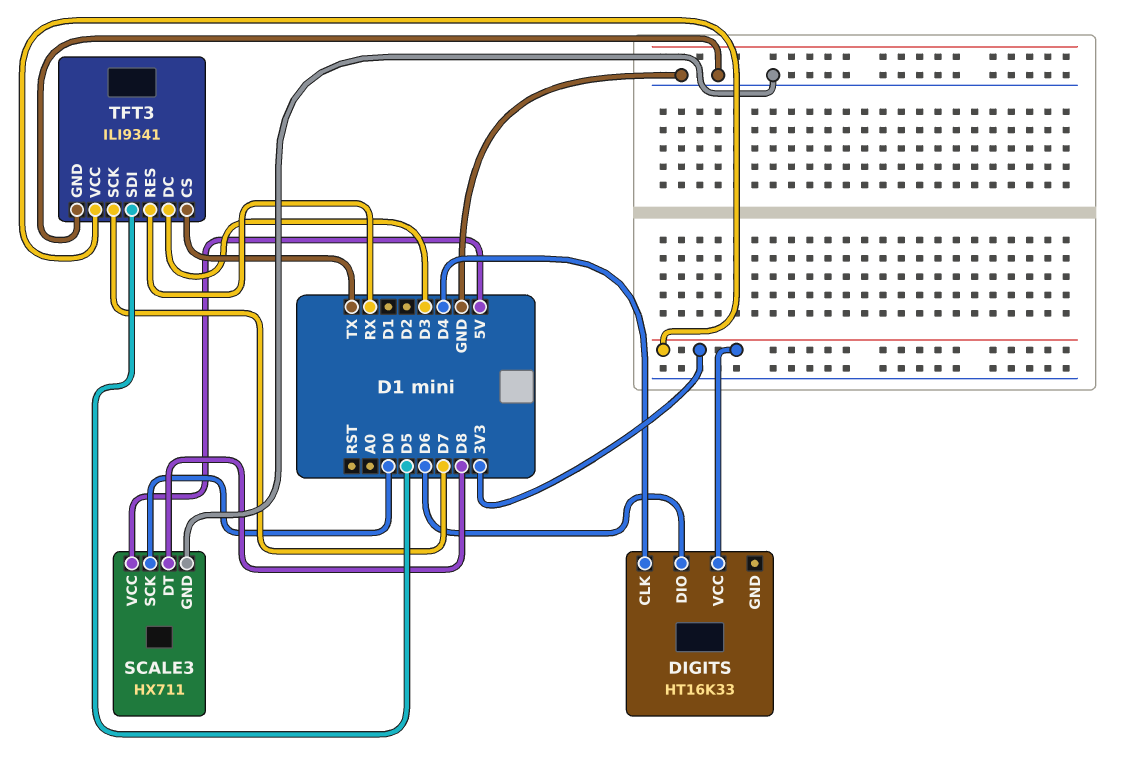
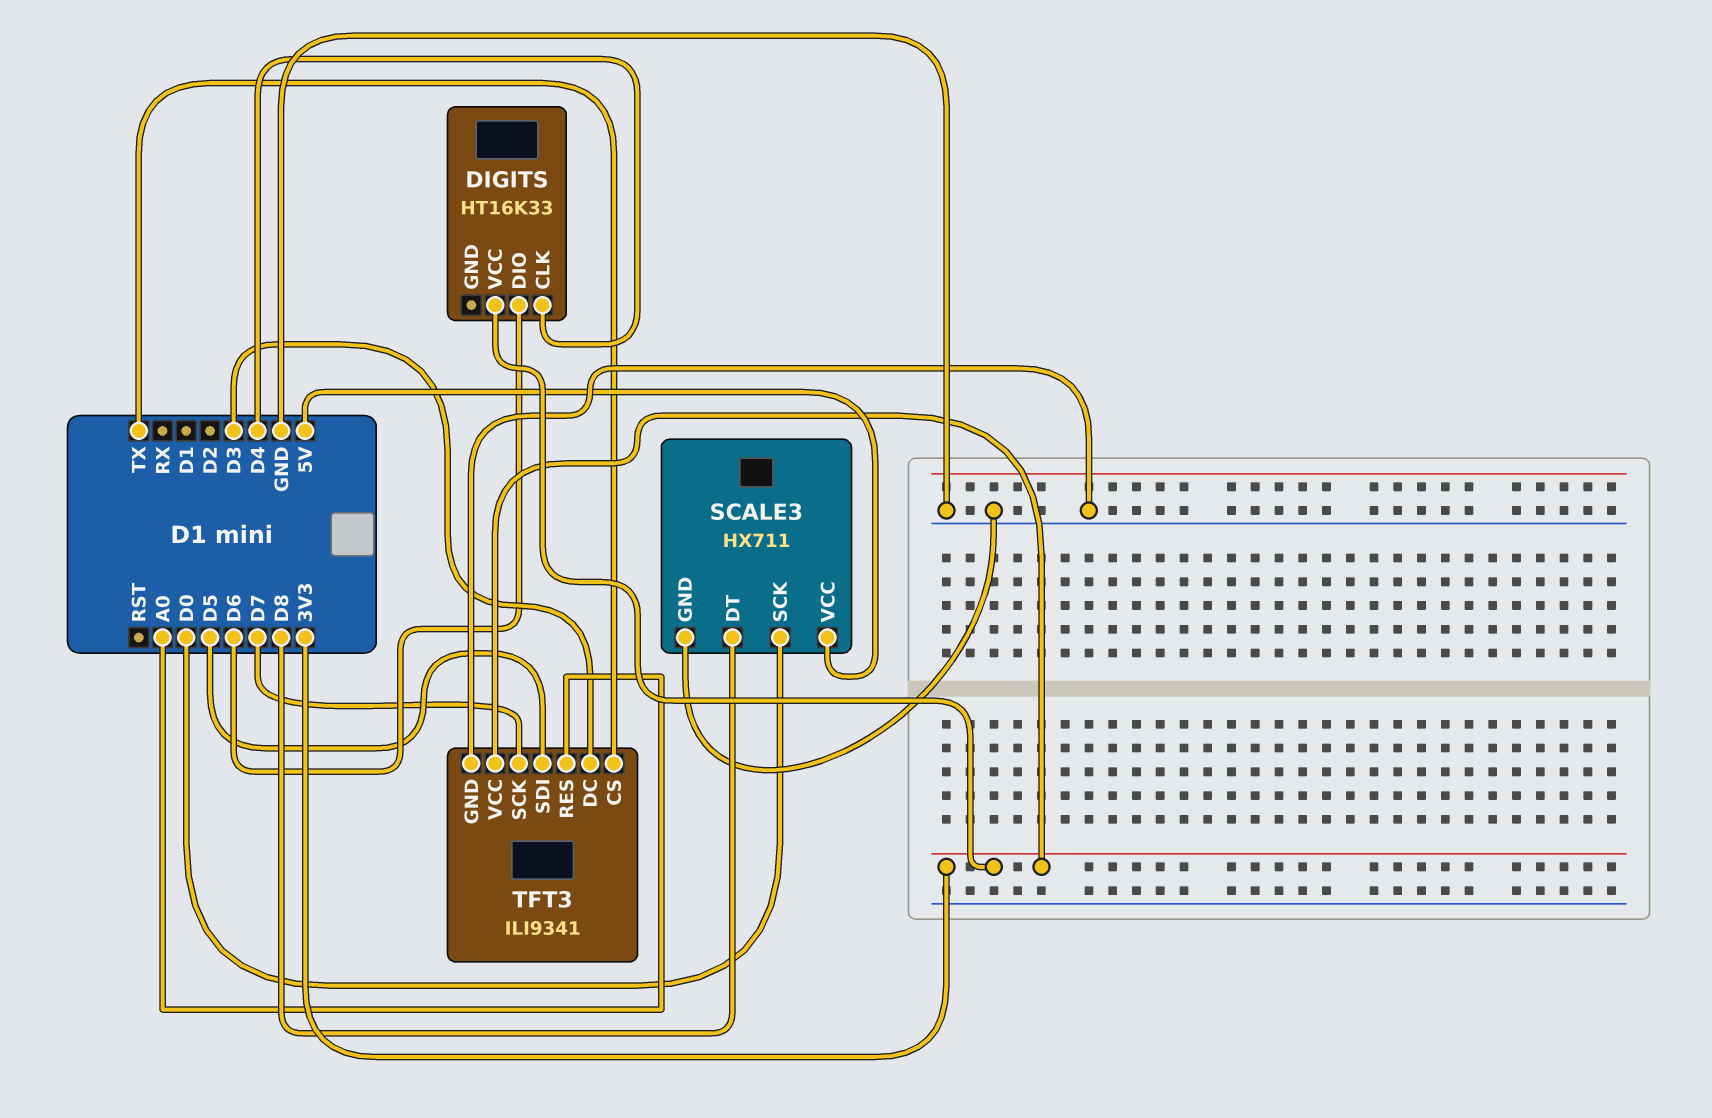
TFT3 pin RES: RX -> A0

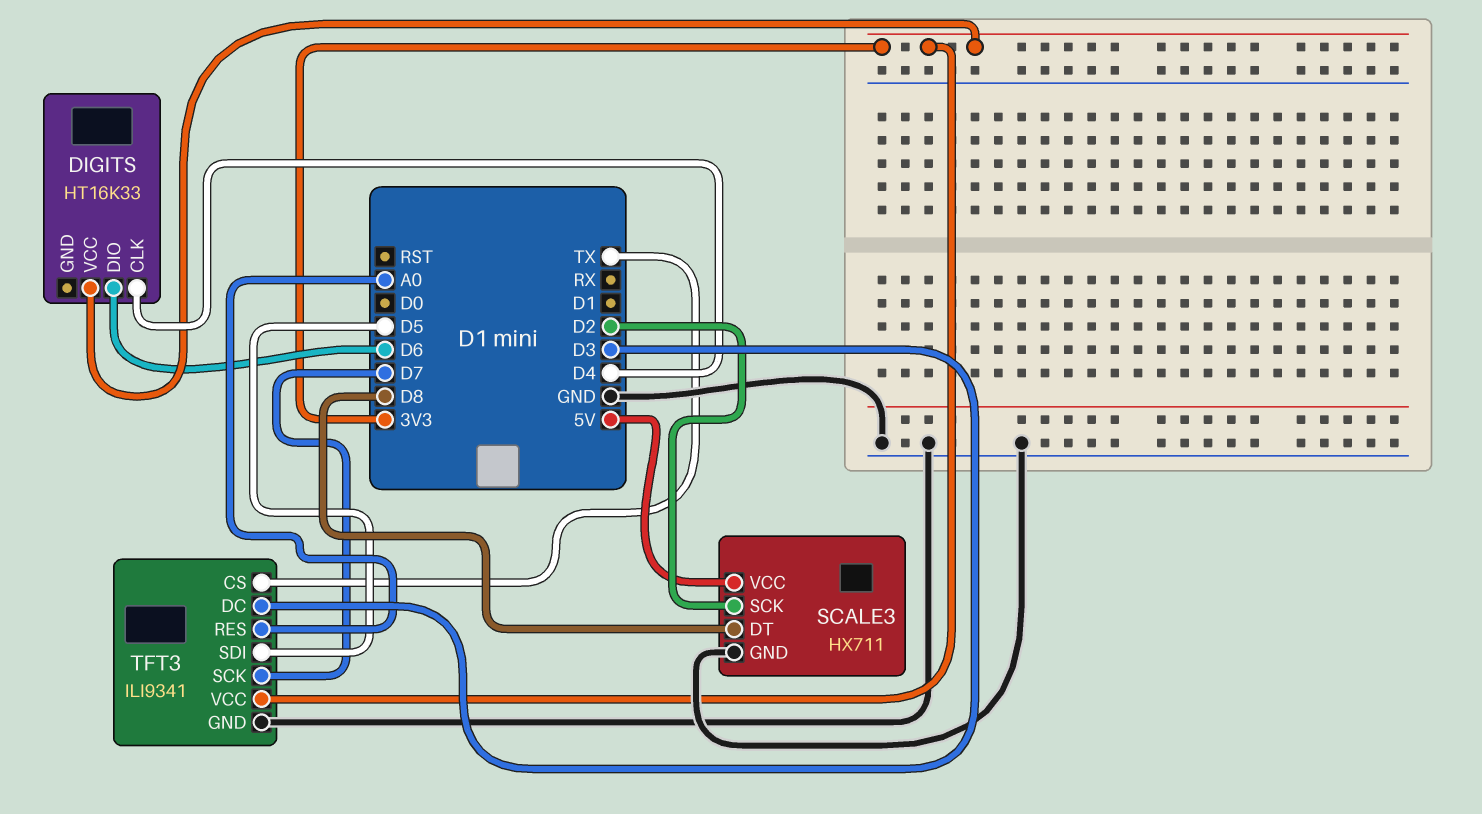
SCALE3 pin SCK: D0 -> D2

